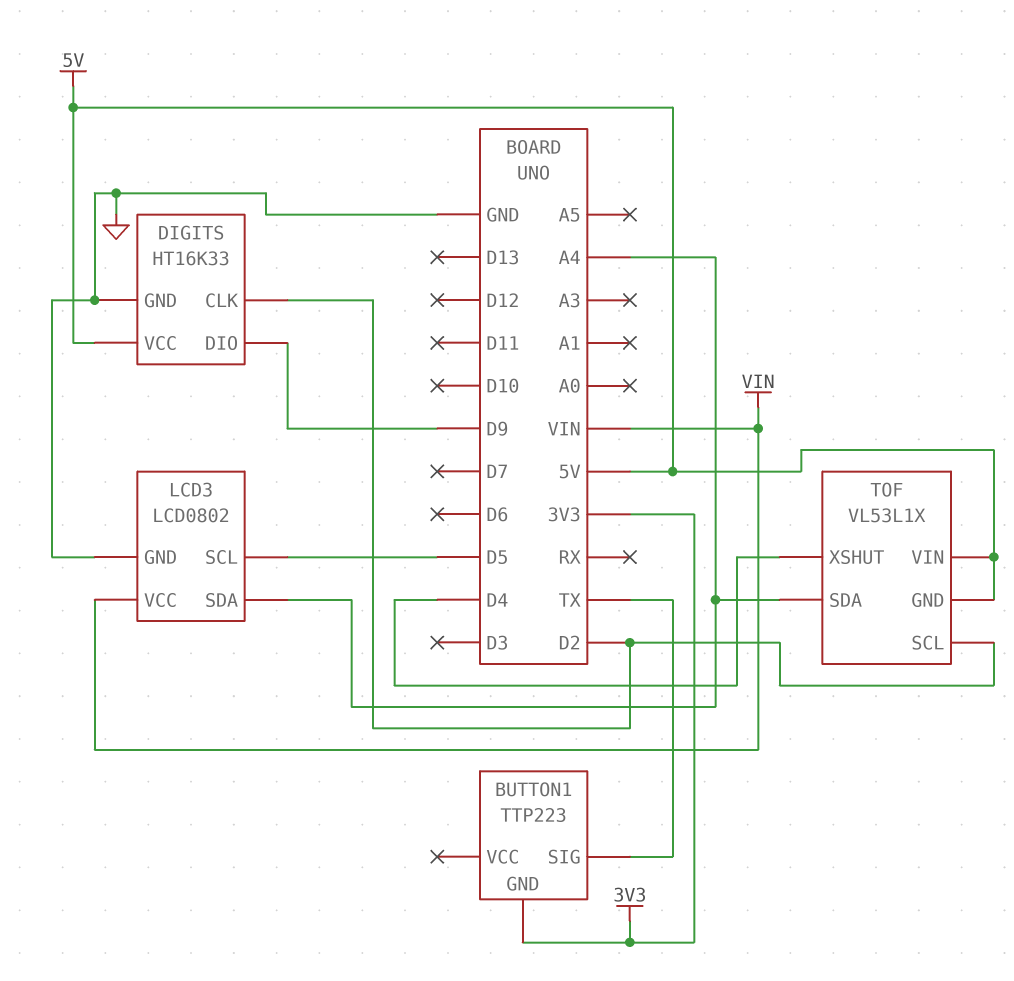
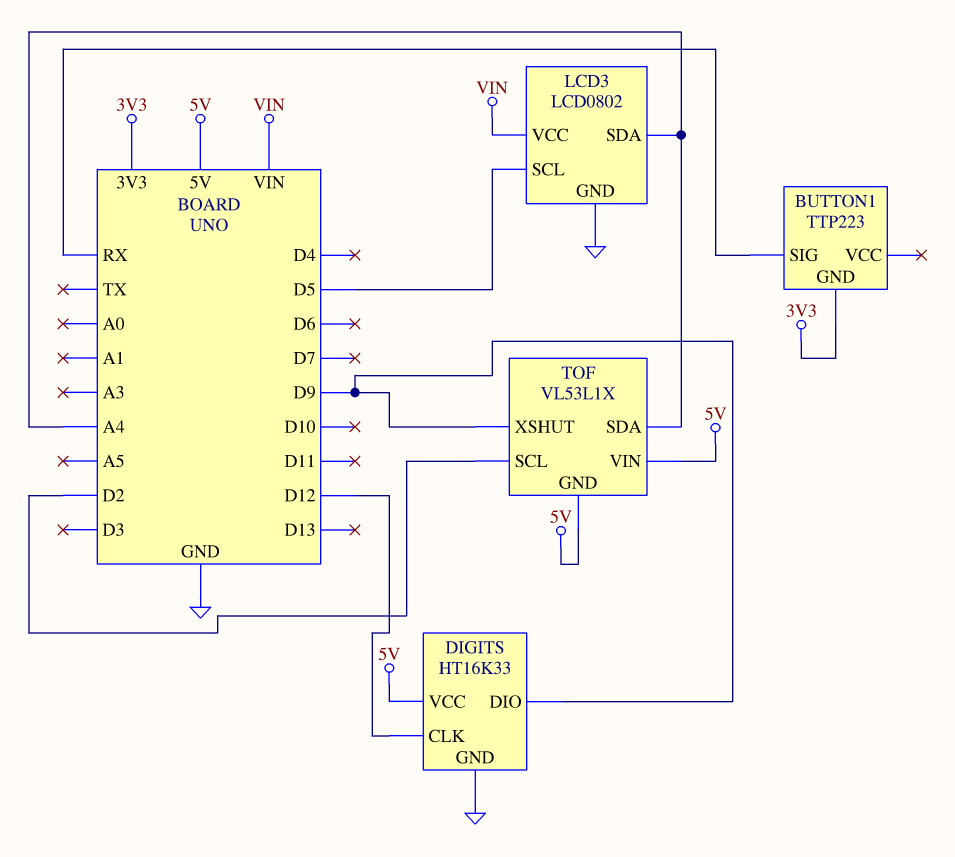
BUTTON1 pin SIG: TX -> RX
DIGITS pin CLK: D2 -> D12
TOF pin XSHUT: D4 -> D9

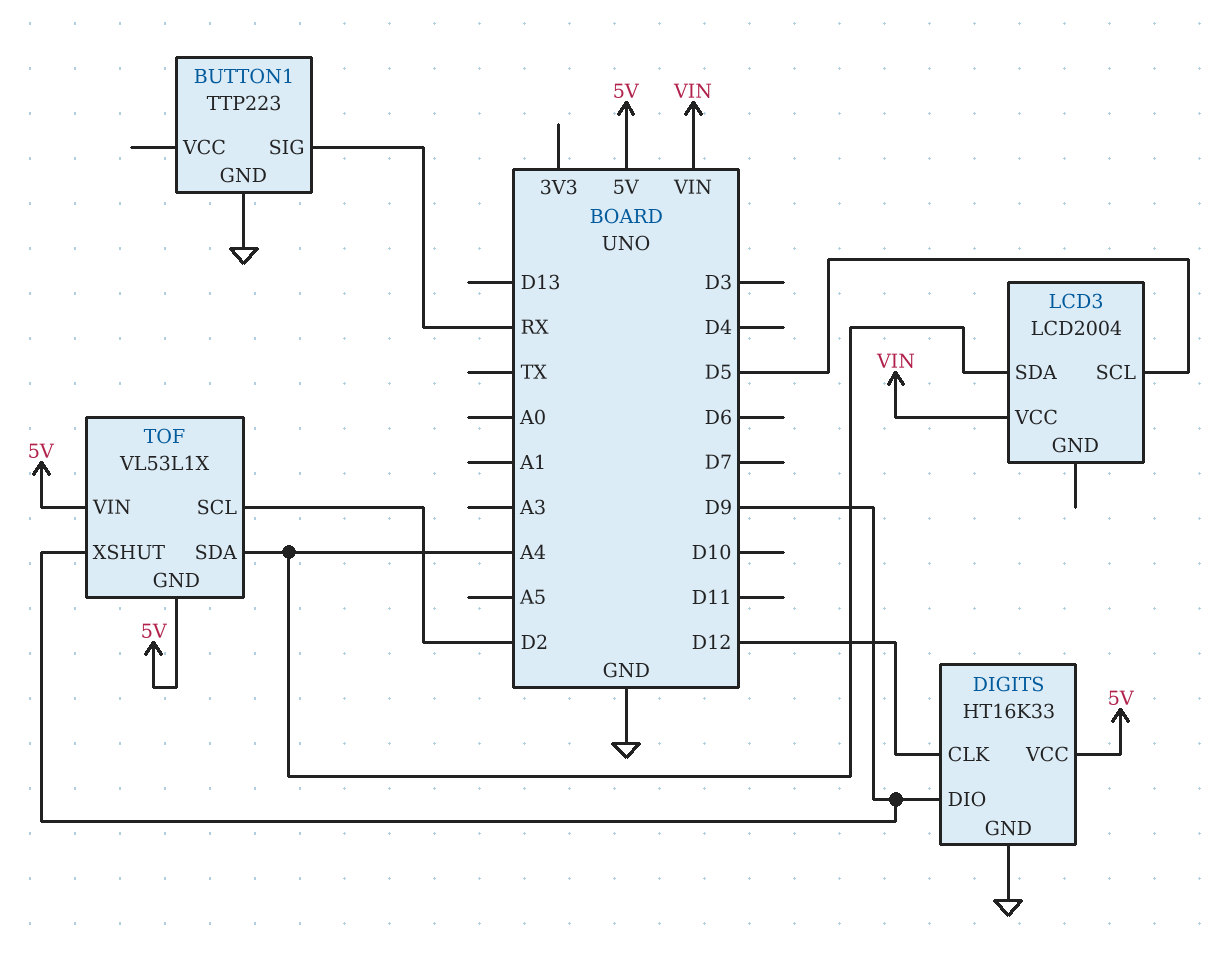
BUTTON1 pin GND: 3V3 -> GND
LCD3: LCD0802 -> LCD2004
LCD3 pin GND: GND -> none

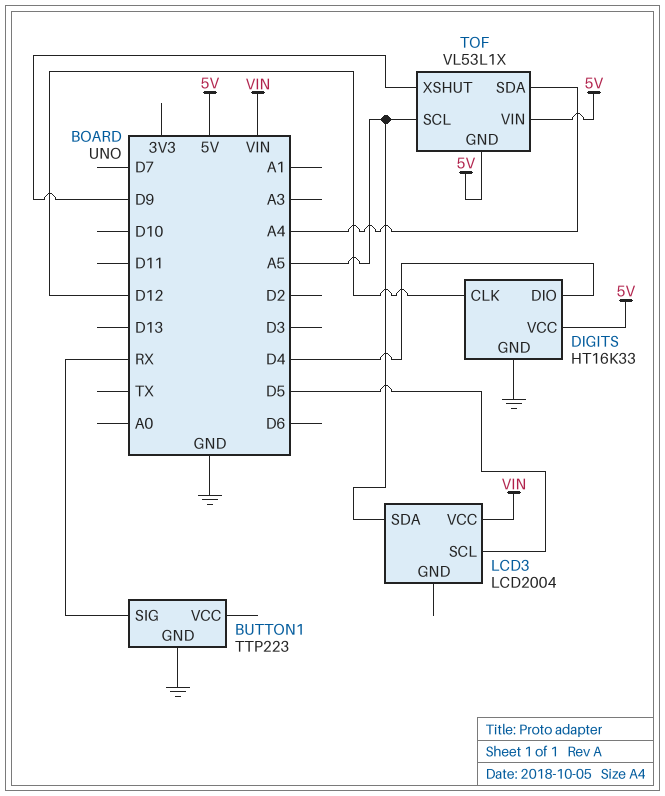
DIGITS pin DIO: D9 -> D4
LCD3 pin SDA: A4 -> A5
TOF pin SCL: D2 -> A5

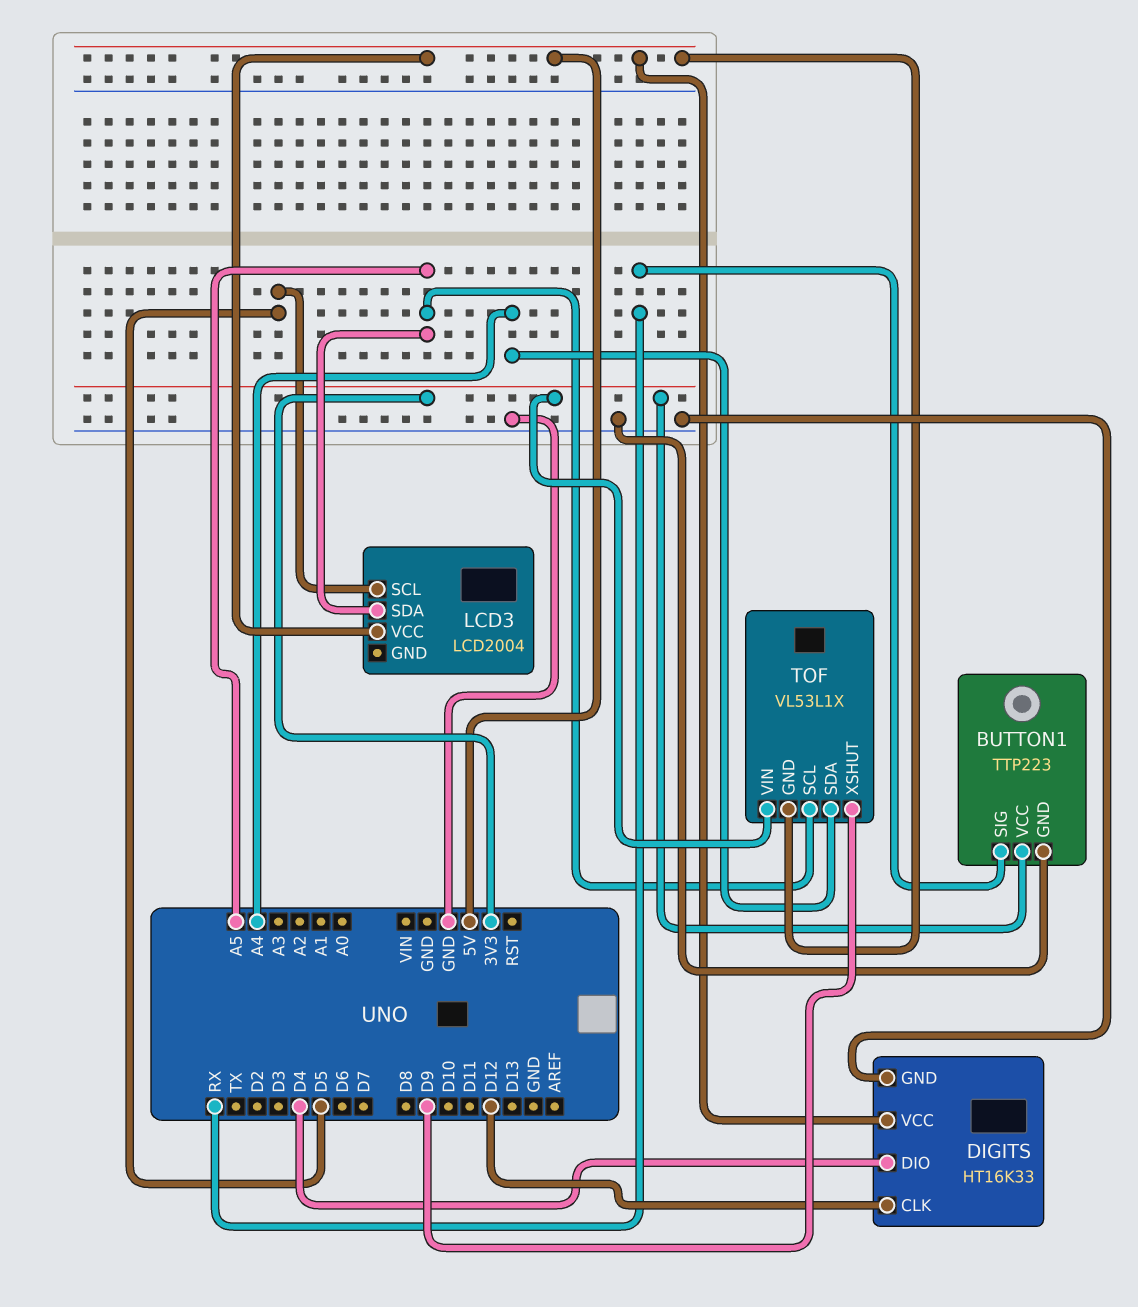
BUTTON1 pin VCC: none -> 3V3
LCD3 pin VCC: VIN -> 5V
TOF pin VIN: 5V -> 3V3

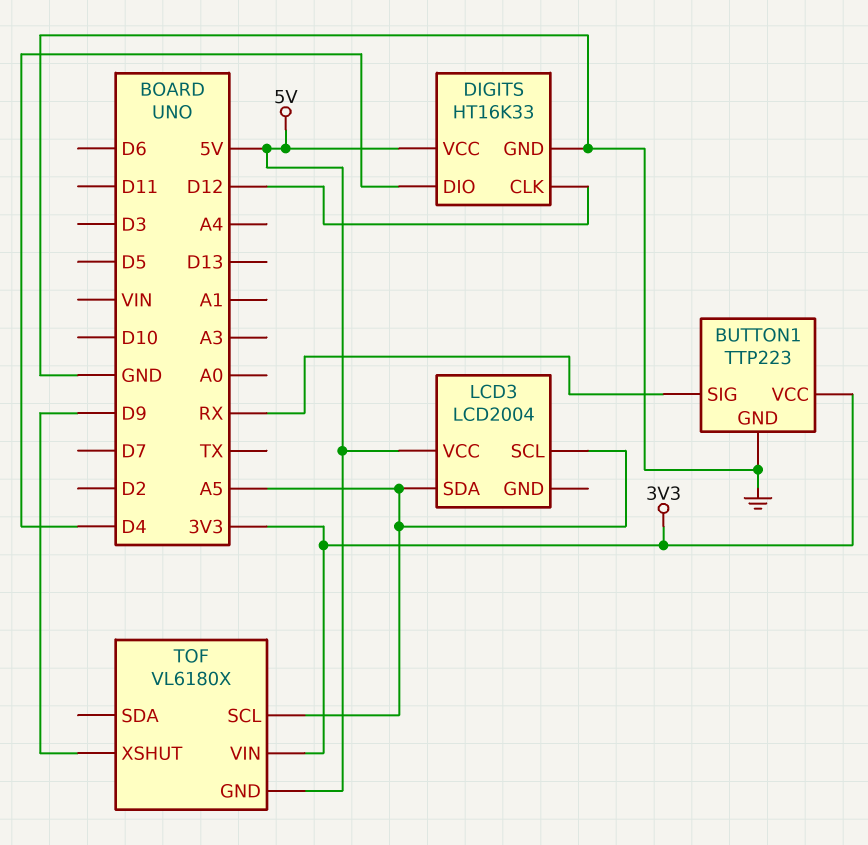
LCD3 pin SCL: D5 -> A5
TOF: VL53L1X -> VL6180X
TOF pin SDA: A4 -> none

